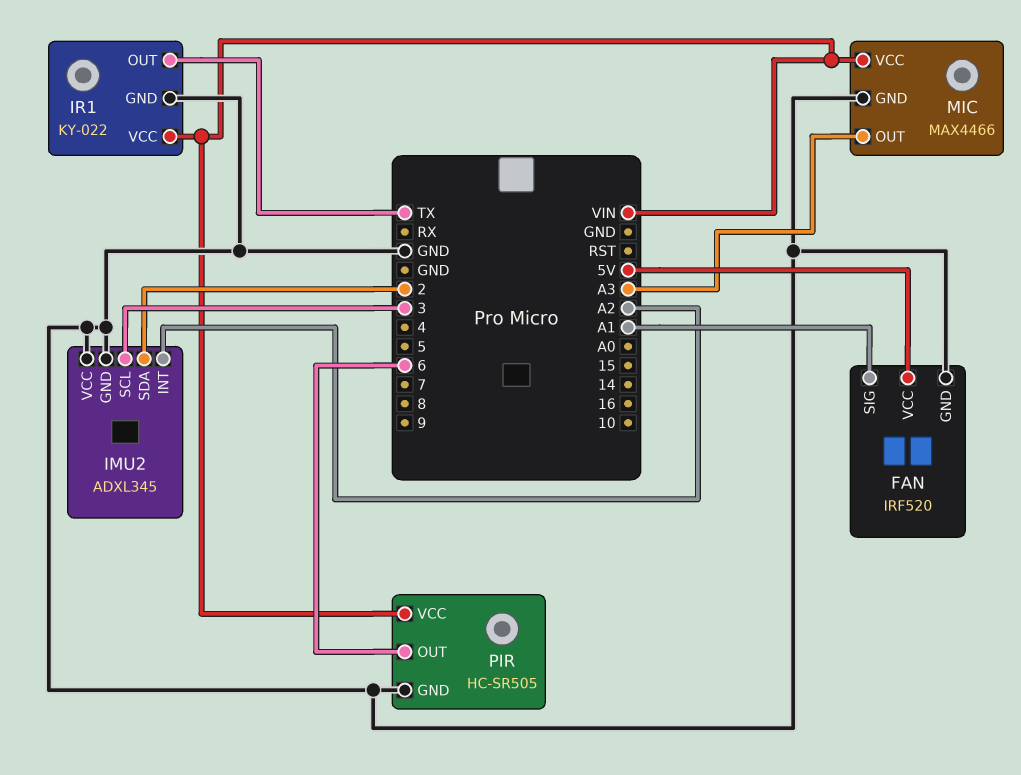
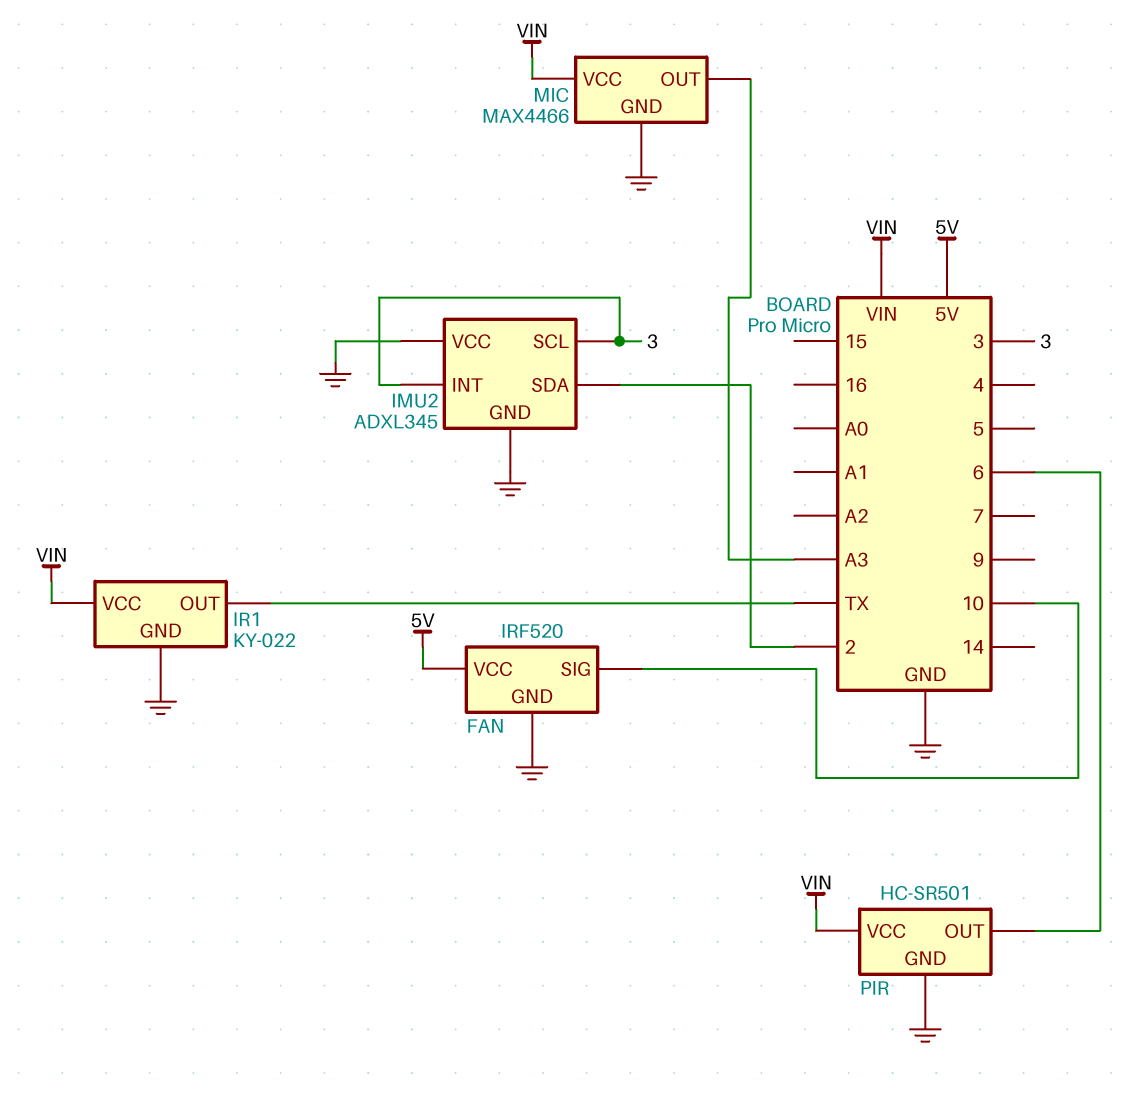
FAN pin SIG: A1 -> 10
IMU2 pin INT: A2 -> 3
PIR: HC-SR505 -> HC-SR501

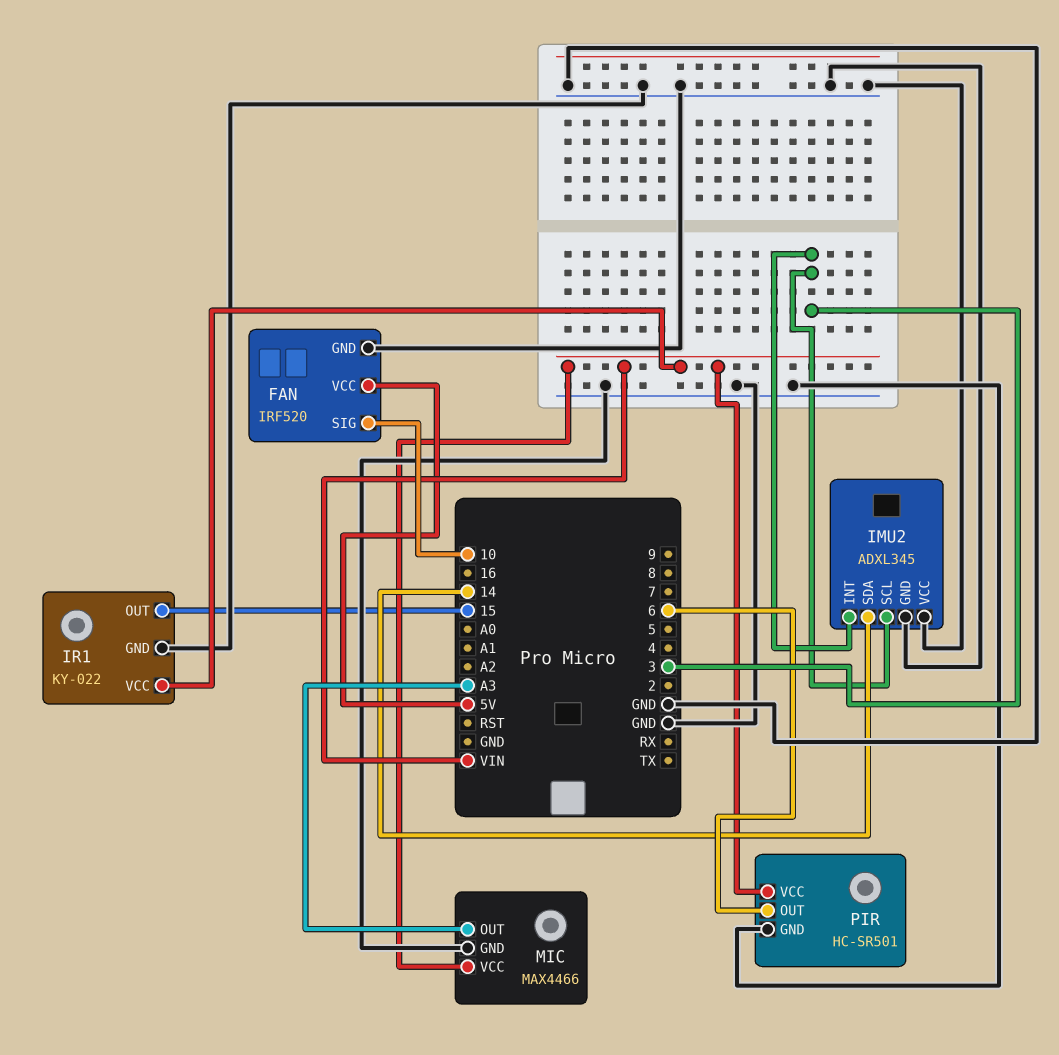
IMU2 pin SDA: 2 -> 14
IR1 pin OUT: TX -> 15

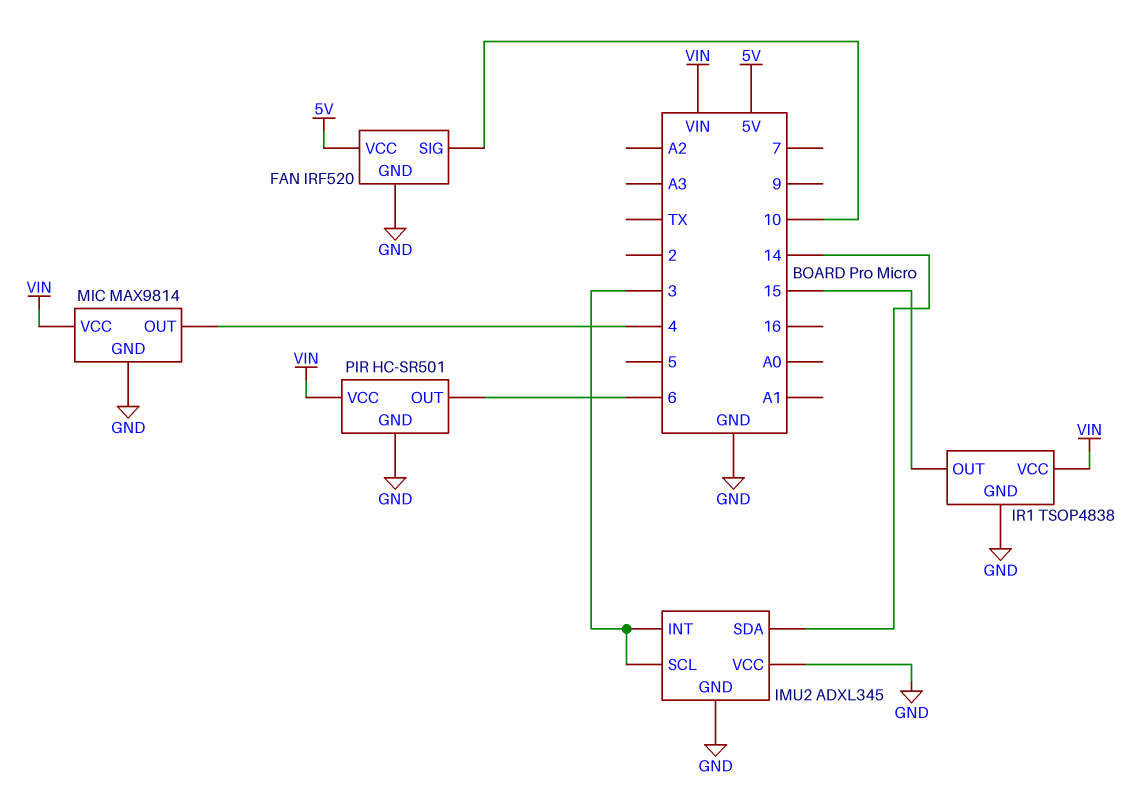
IR1: KY-022 -> TSOP4838
MIC: MAX4466 -> MAX9814
MIC pin OUT: A3 -> 4

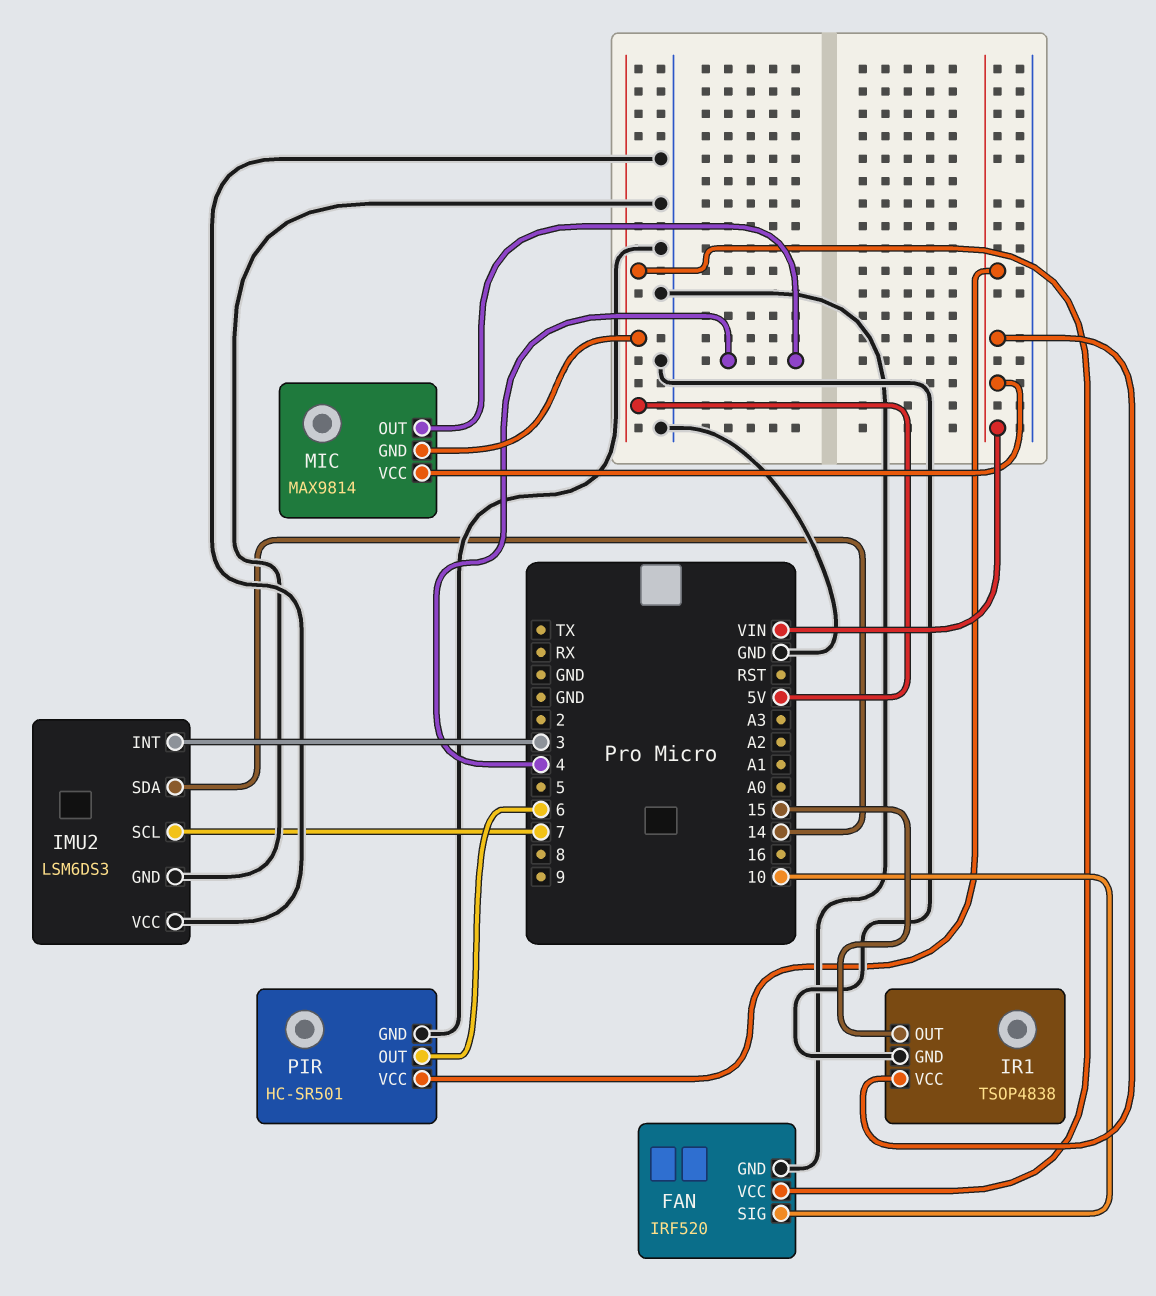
IMU2: ADXL345 -> LSM6DS3
IMU2 pin SCL: 3 -> 7
MIC pin GND: GND -> 5V

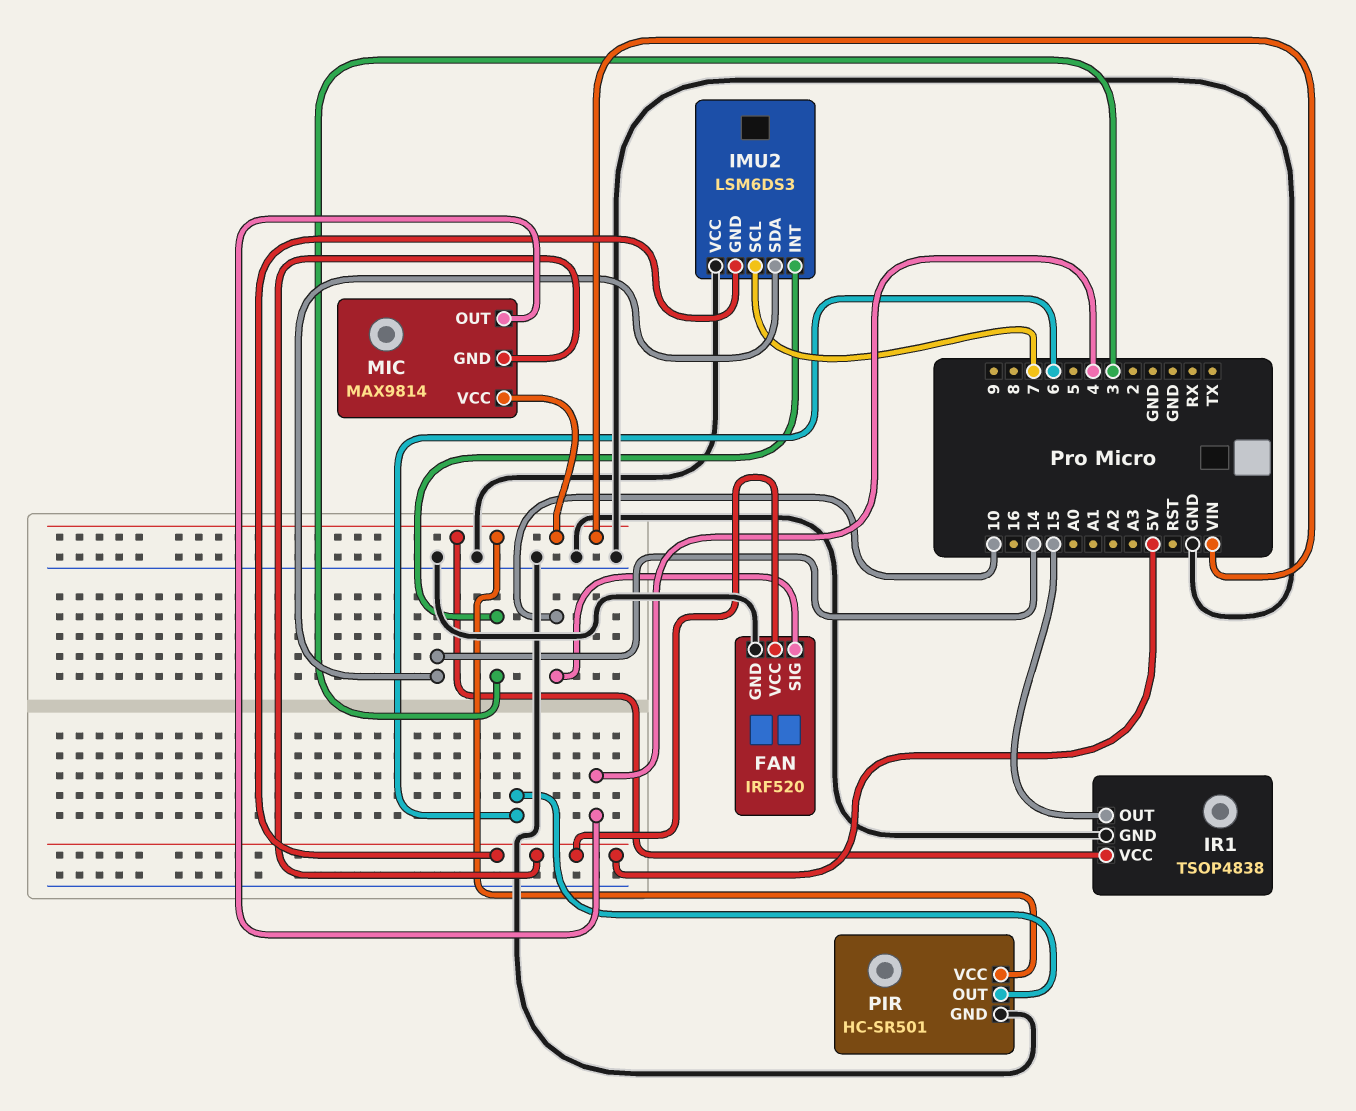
IMU2 pin GND: GND -> 5V

